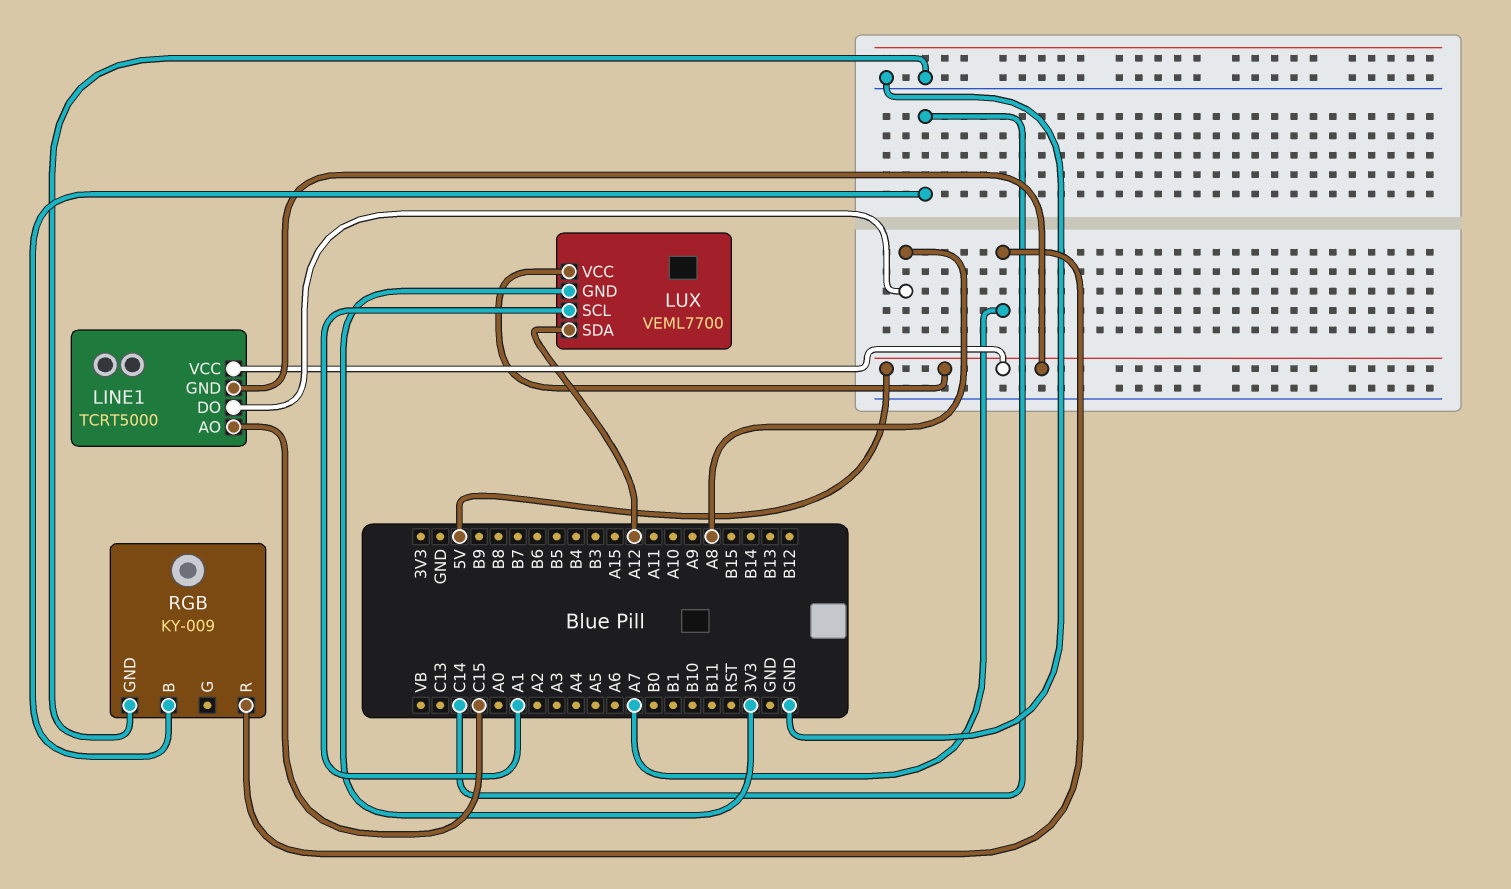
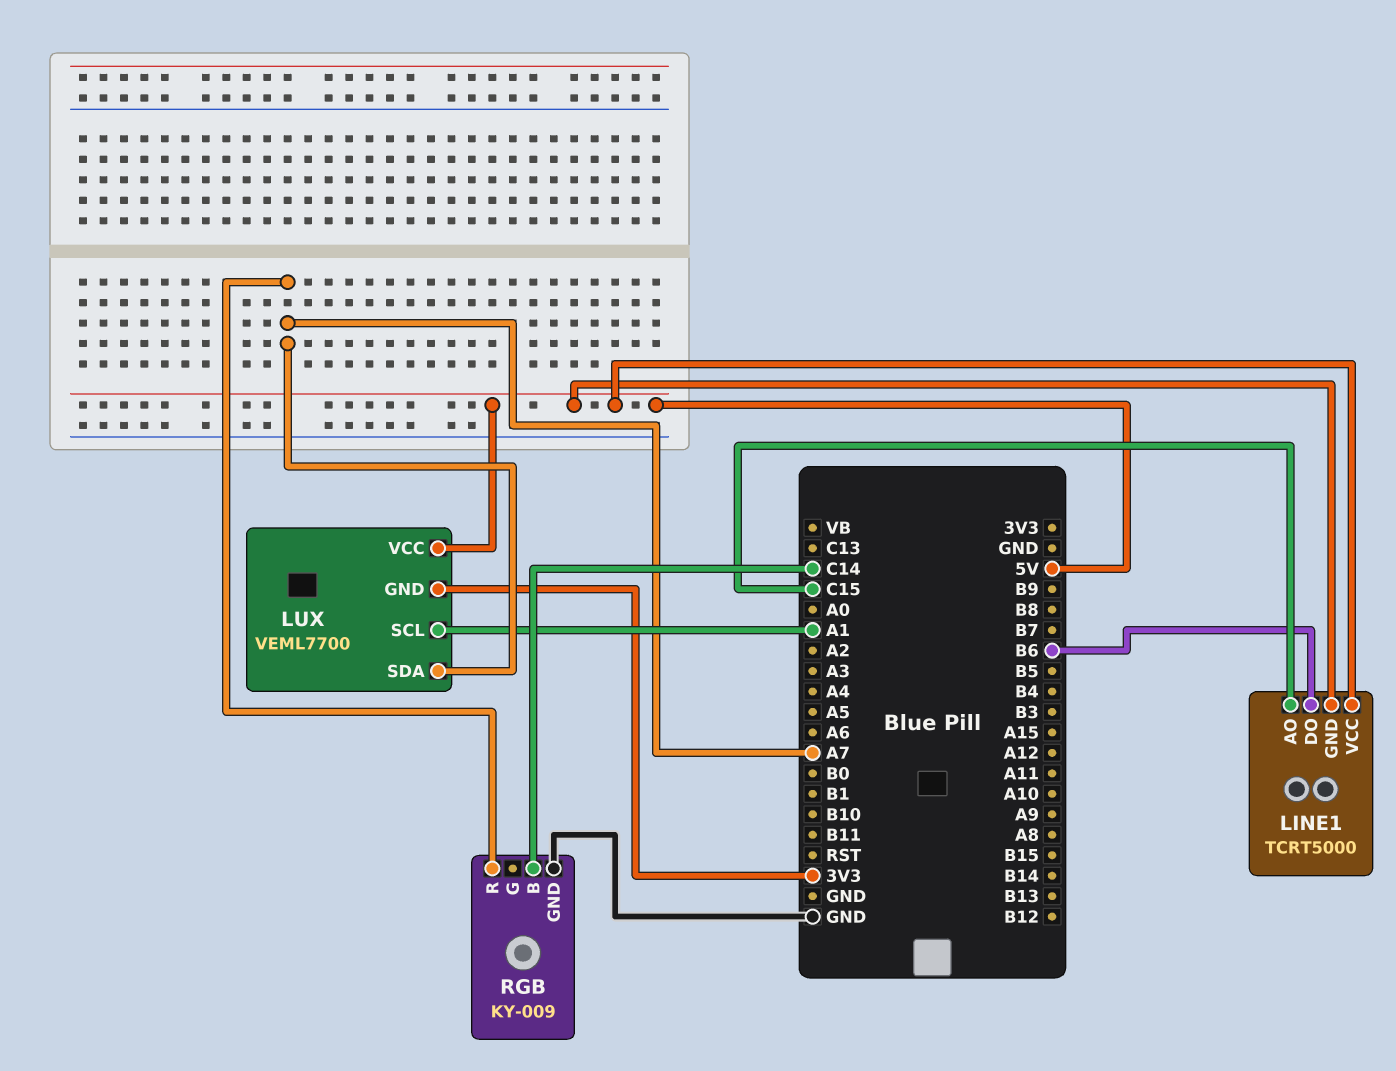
LINE1 pin DO: A8 -> B6
LUX pin SDA: A12 -> A7

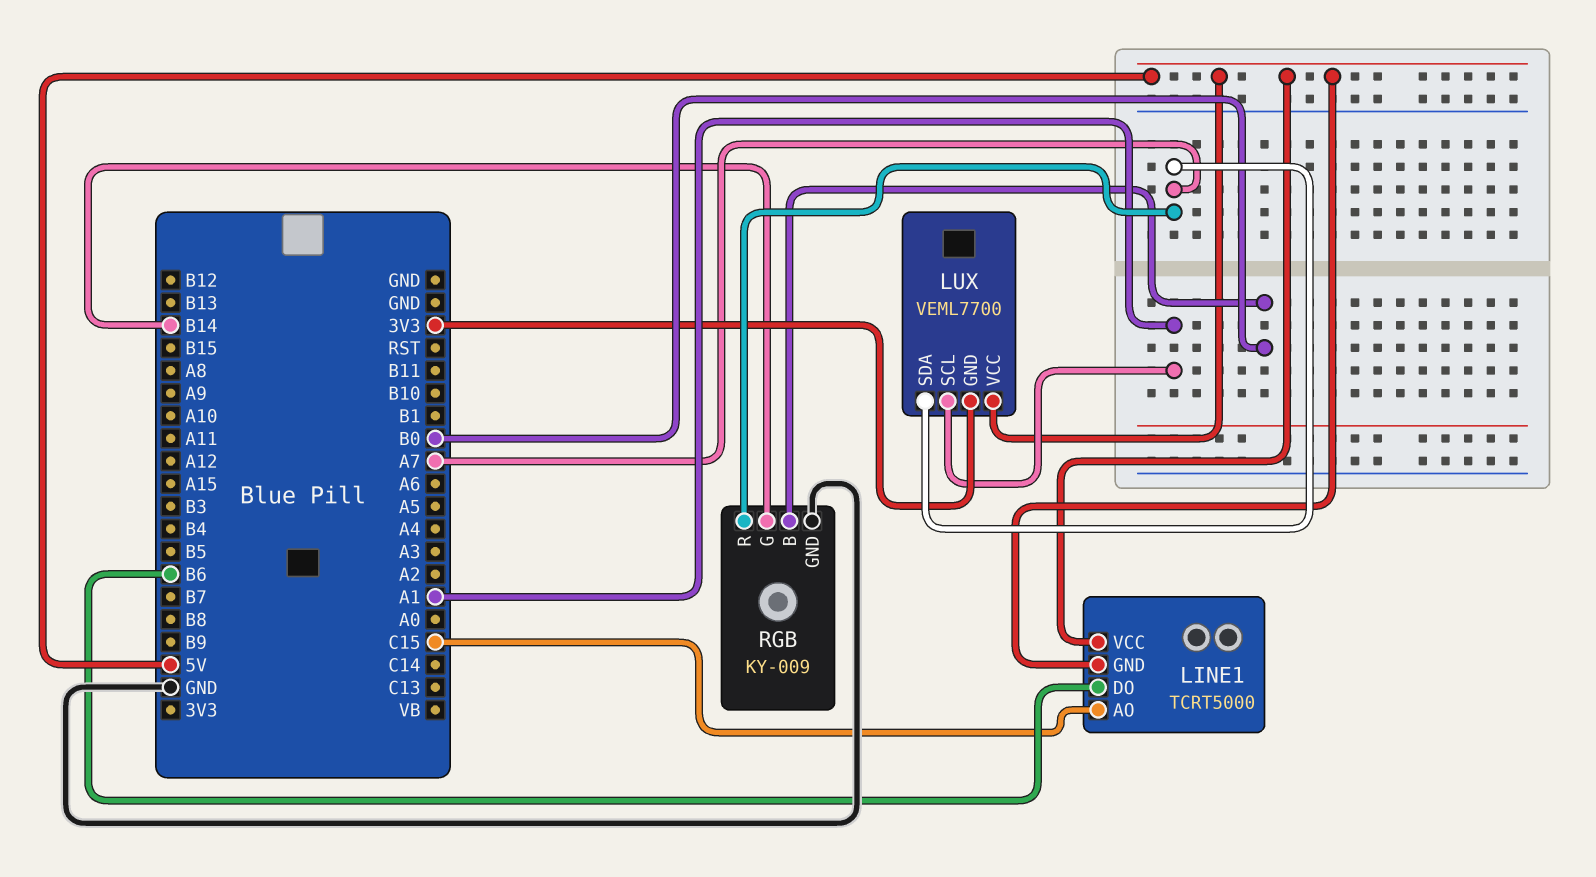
RGB pin B: C14 -> B0
RGB pin G: none -> B14

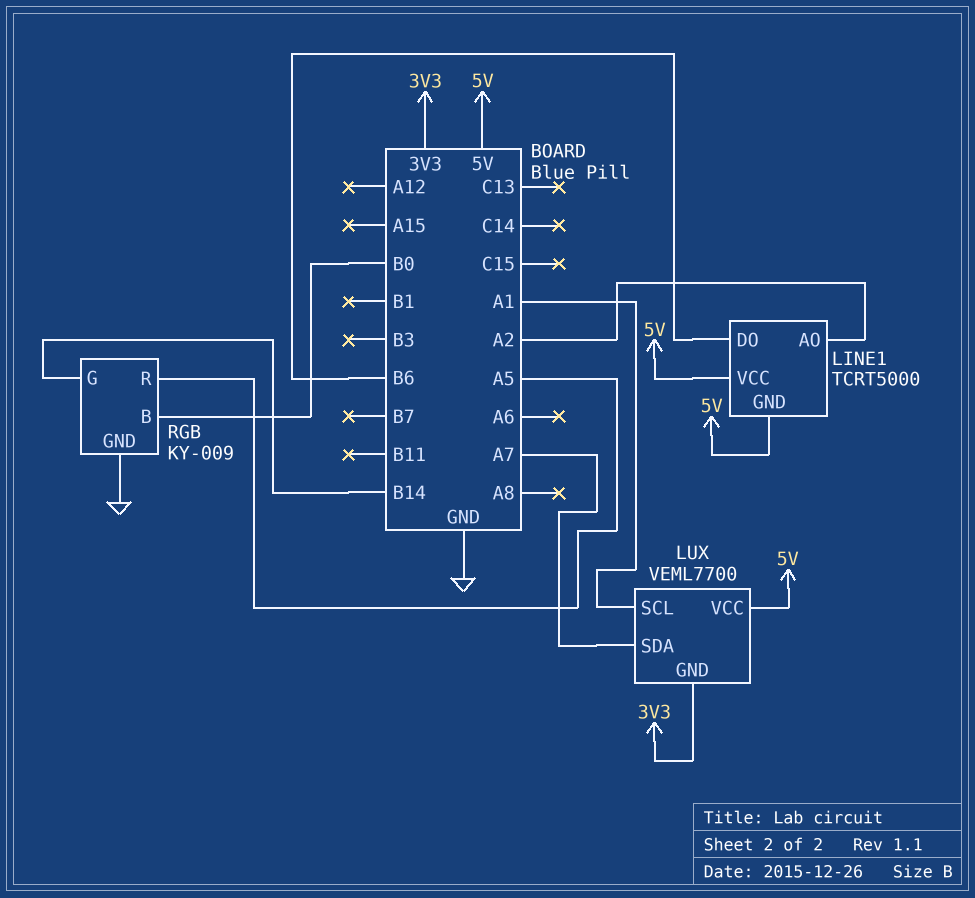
LINE1 pin AO: C15 -> A2
RGB pin R: A7 -> A5

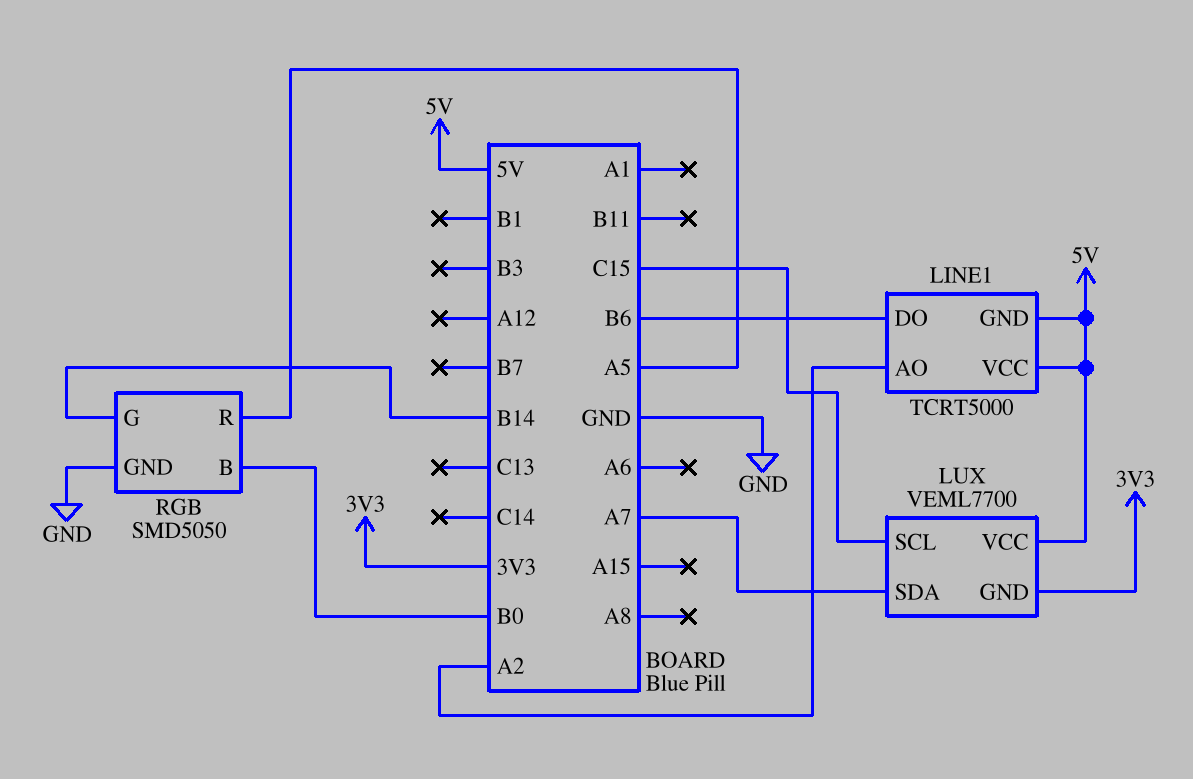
LUX pin SCL: A1 -> C15
RGB: KY-009 -> SMD5050

